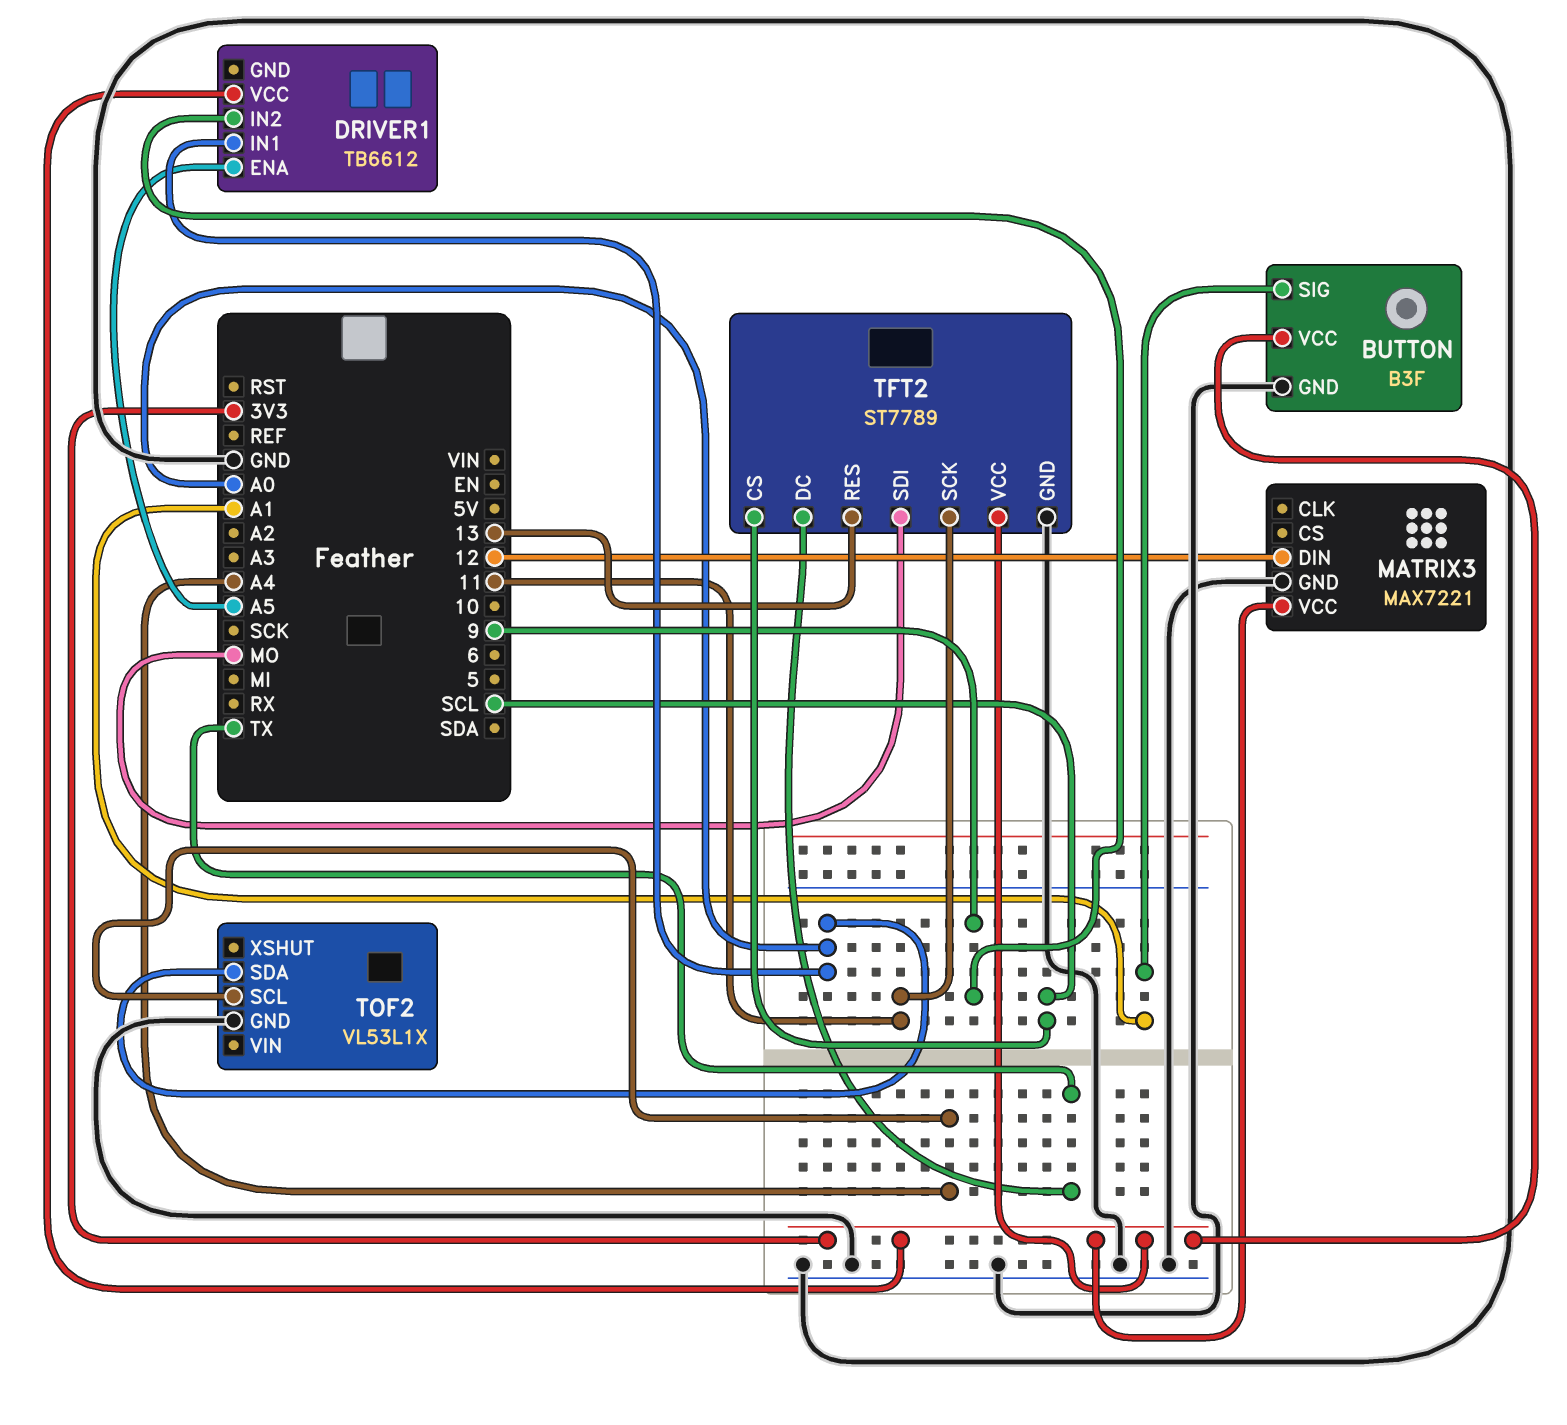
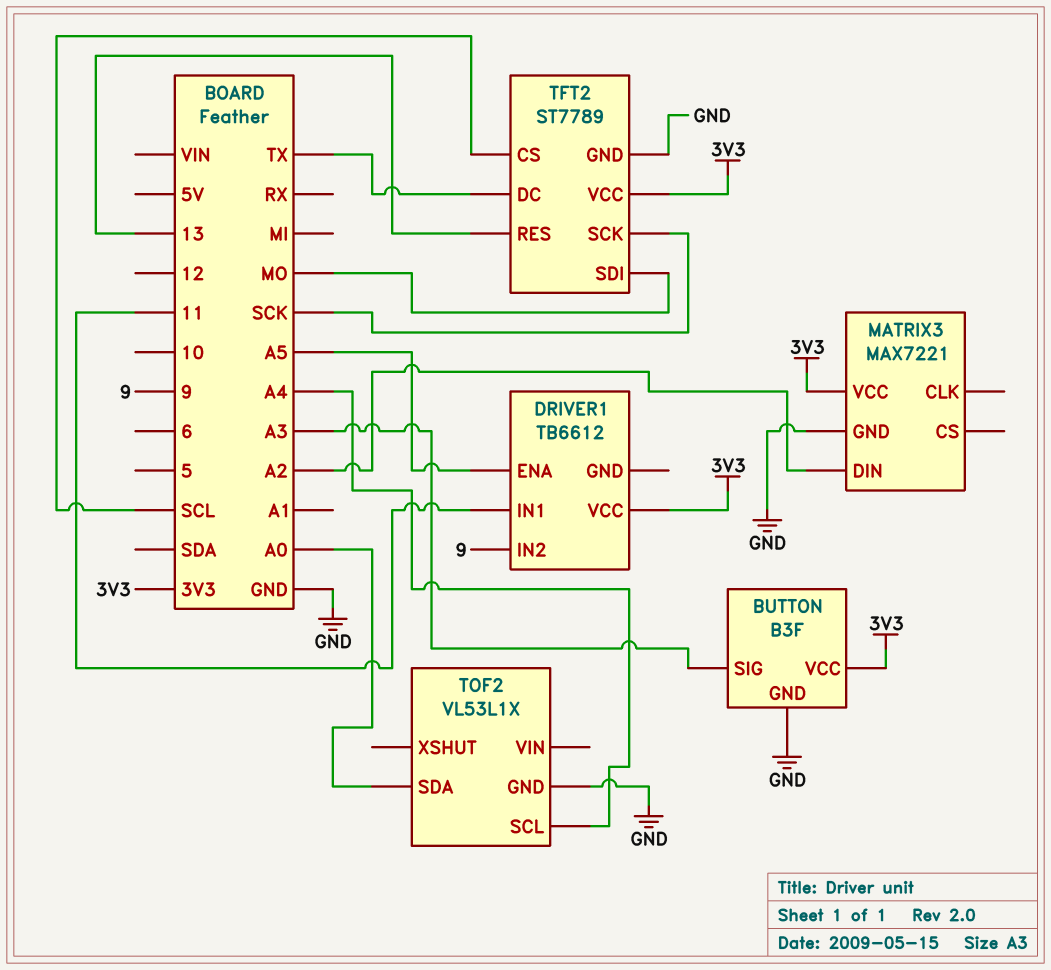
BUTTON pin SIG: A1 -> A3
DRIVER1 pin IN1: A0 -> 11
MATRIX3 pin DIN: 12 -> A2
TFT2 pin SCK: 11 -> SCK

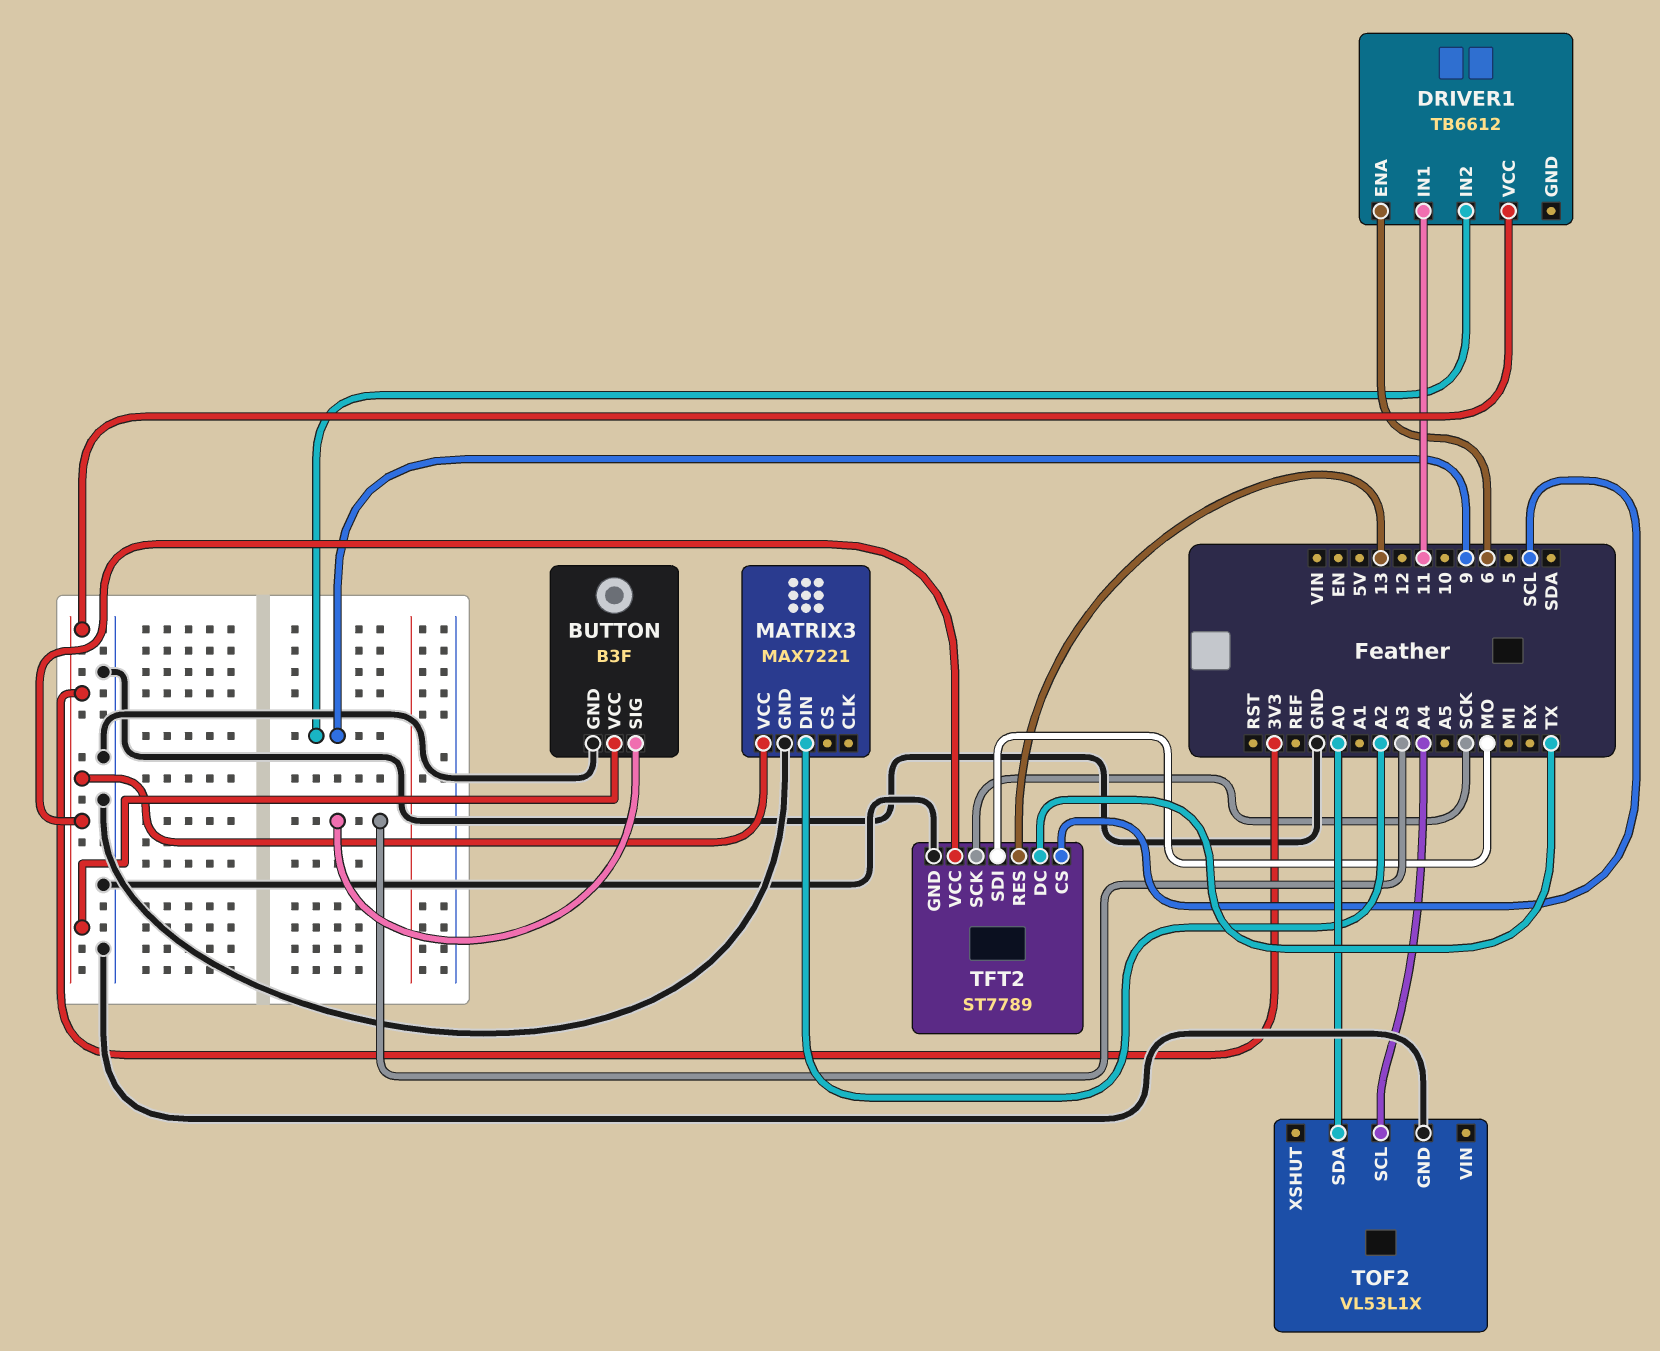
DRIVER1 pin ENA: A5 -> 6

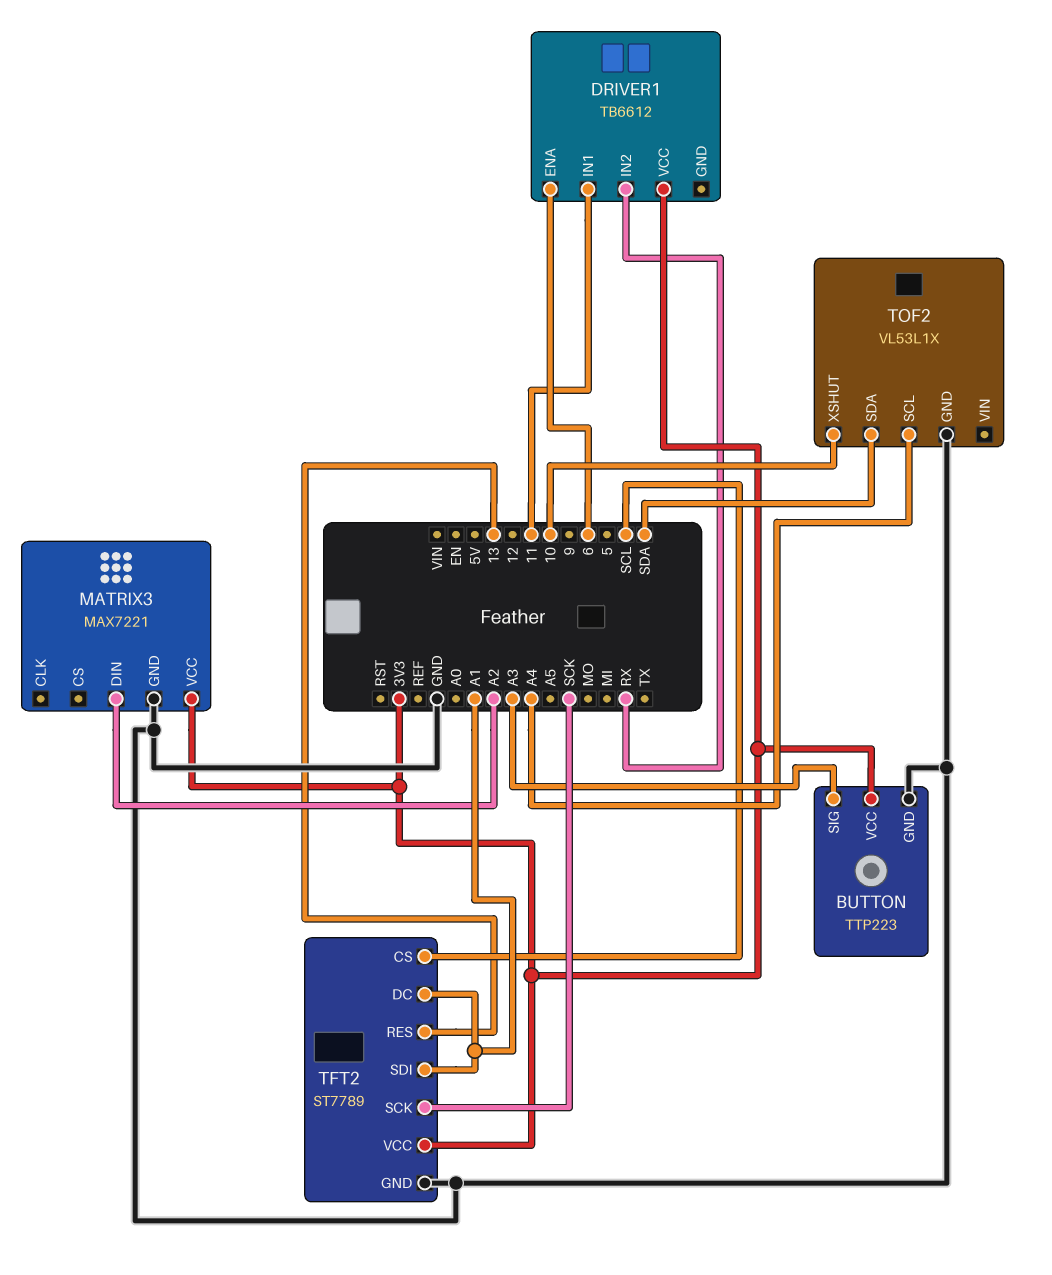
BUTTON: B3F -> TTP223
DRIVER1 pin IN2: 9 -> RX
TFT2 pin DC: TX -> A1
TFT2 pin SDI: MO -> A1
TOF2 pin SDA: A0 -> SDA
TOF2 pin XSHUT: none -> 10

